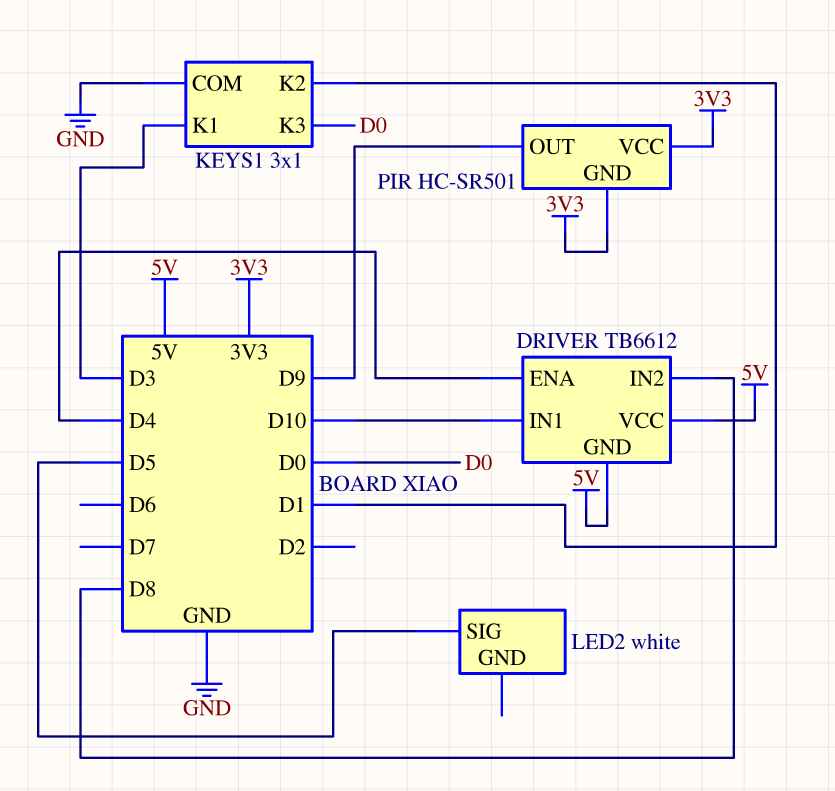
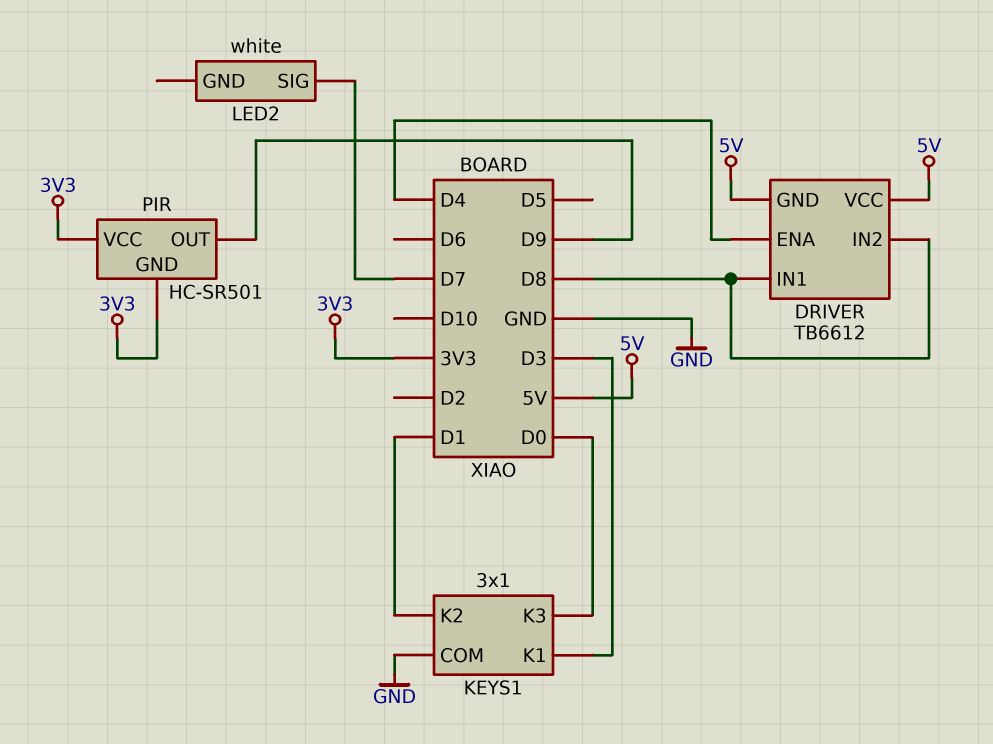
DRIVER pin IN1: D10 -> D8
LED2 pin SIG: D5 -> D7

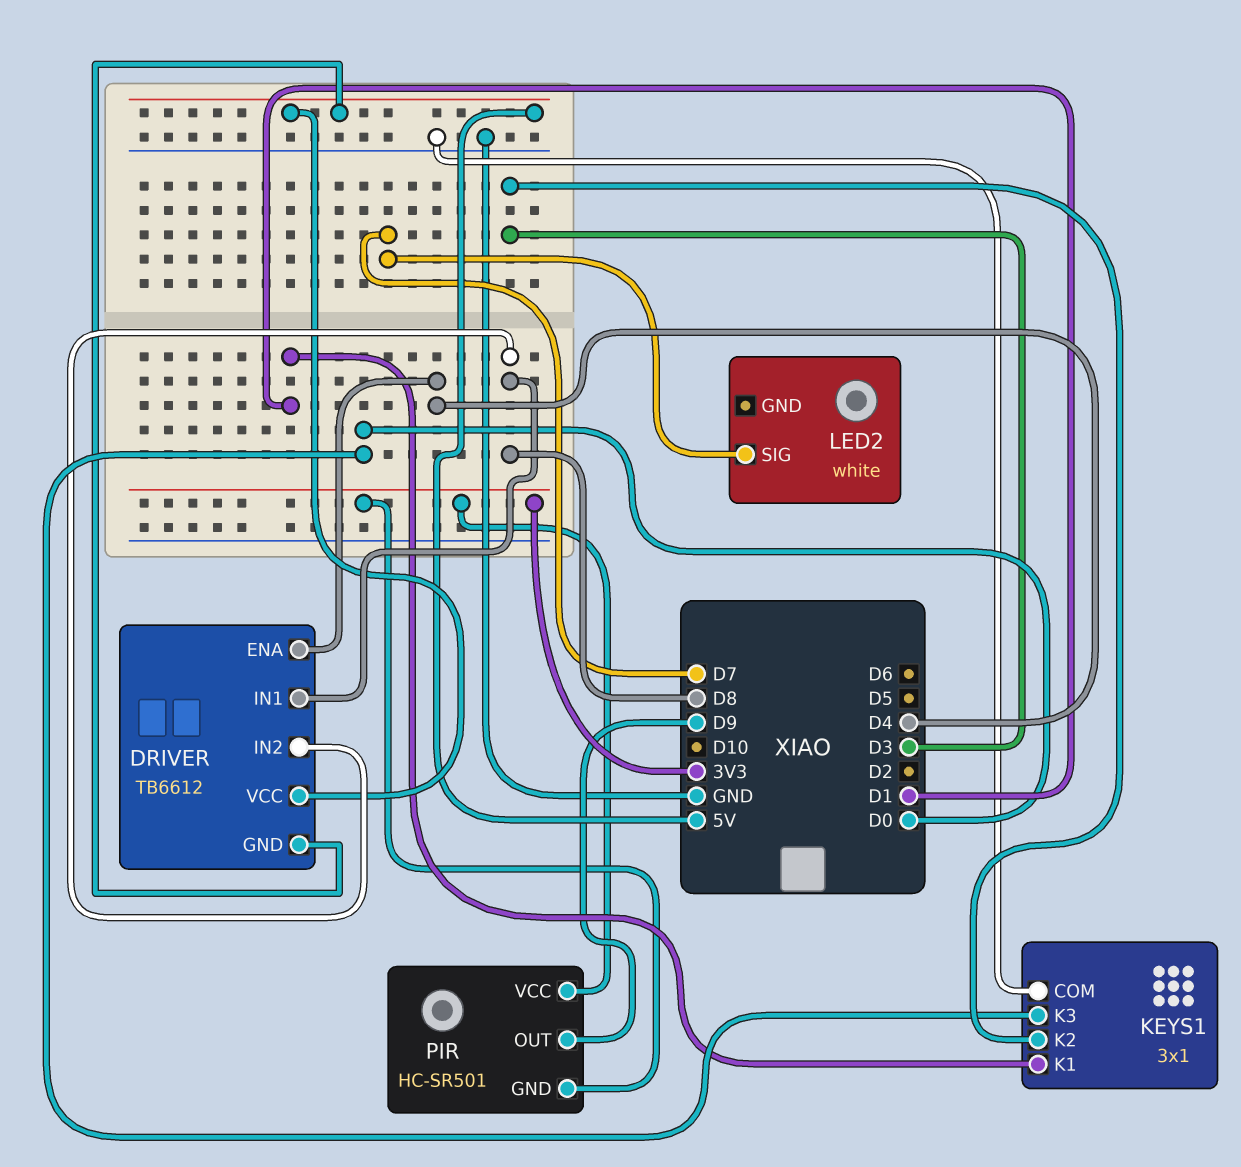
KEYS1 pin K1: D3 -> D1
KEYS1 pin K2: D1 -> D3

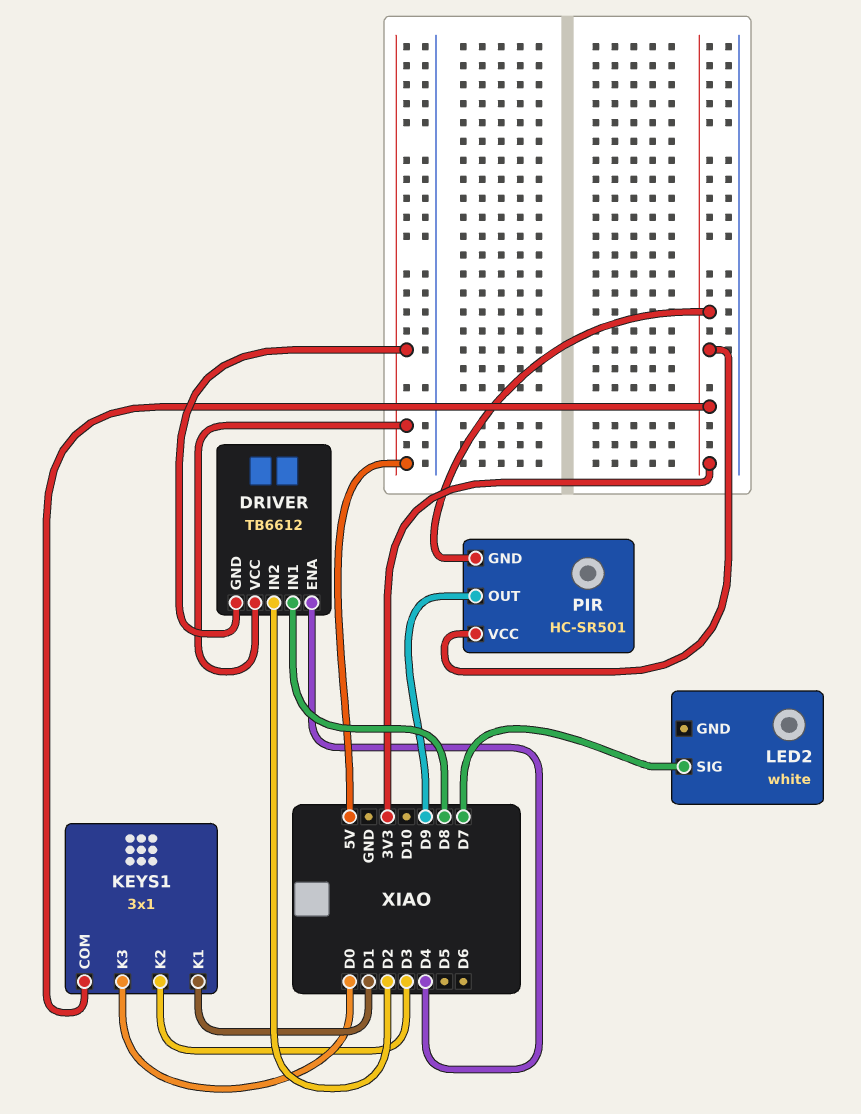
DRIVER pin IN2: D8 -> D2
KEYS1 pin COM: GND -> 3V3

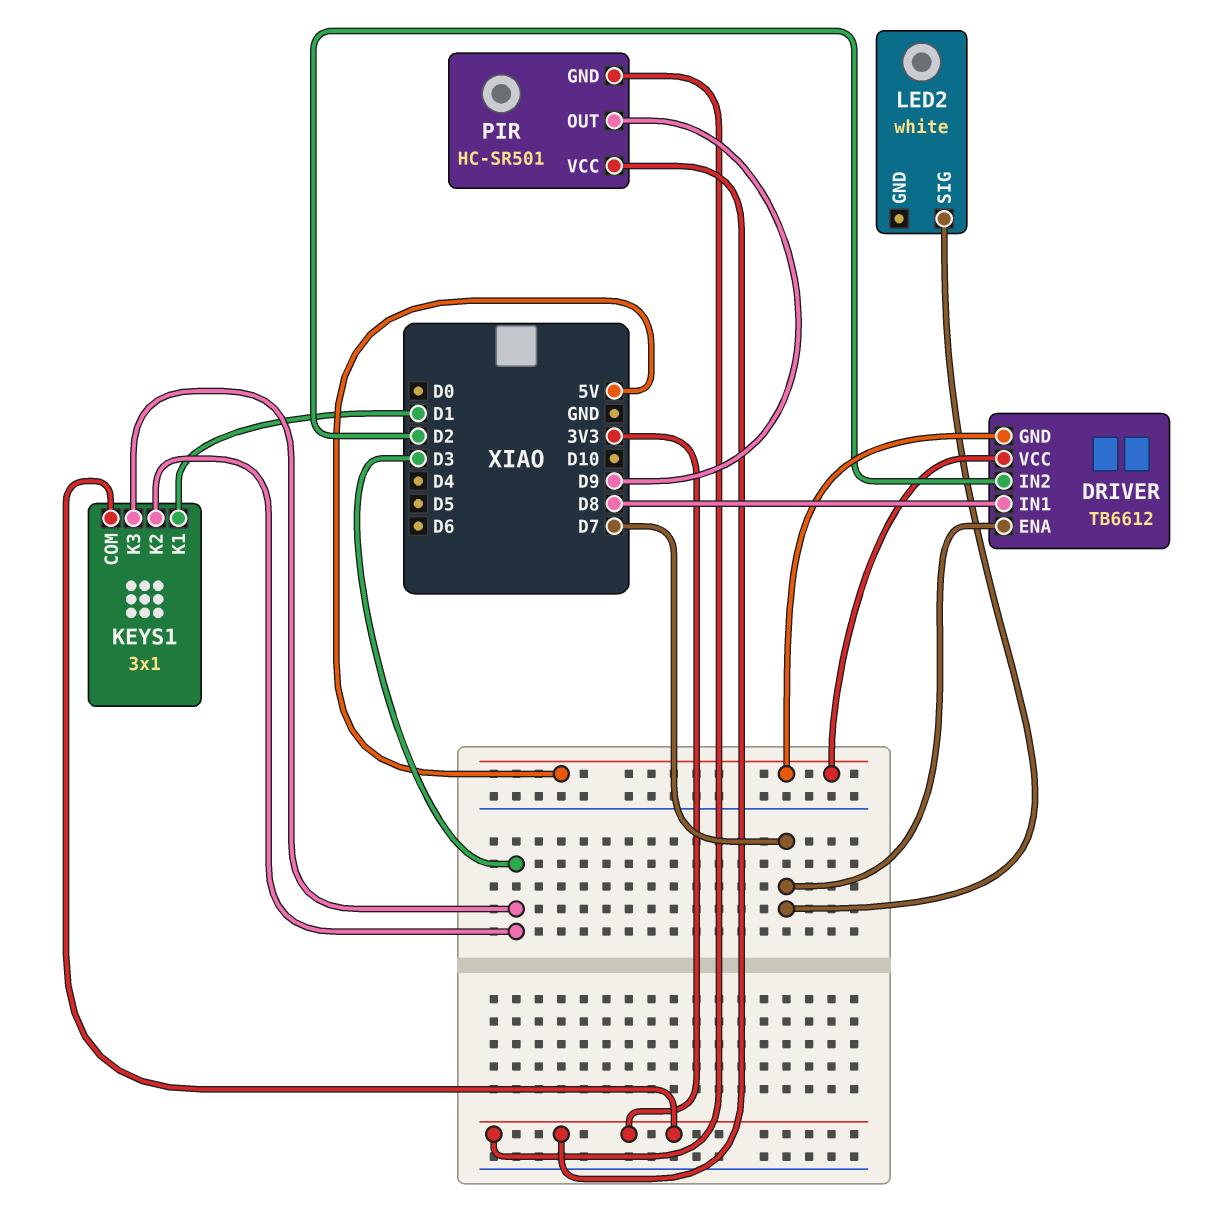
DRIVER pin ENA: D4 -> D7
KEYS1 pin K3: D0 -> D3

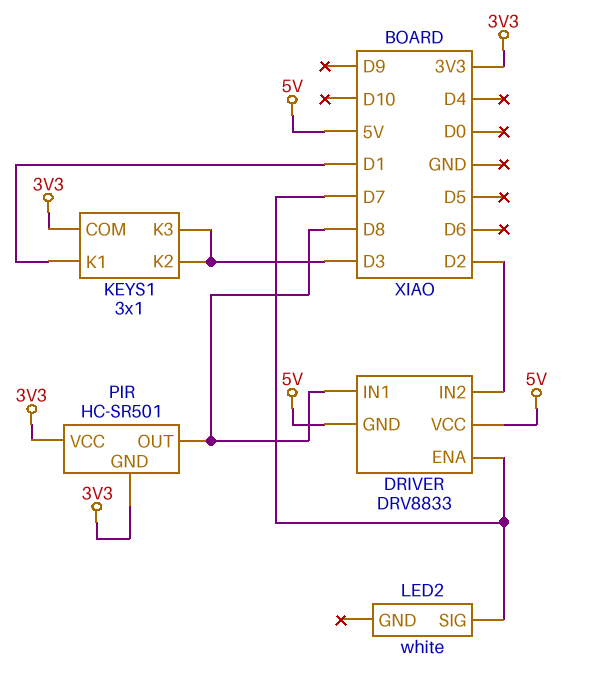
DRIVER: TB6612 -> DRV8833
PIR pin OUT: D9 -> D8

